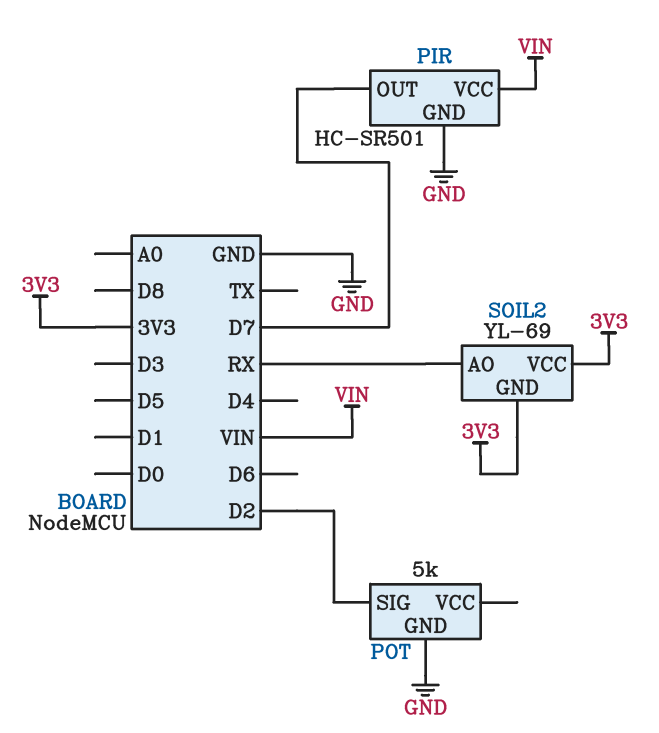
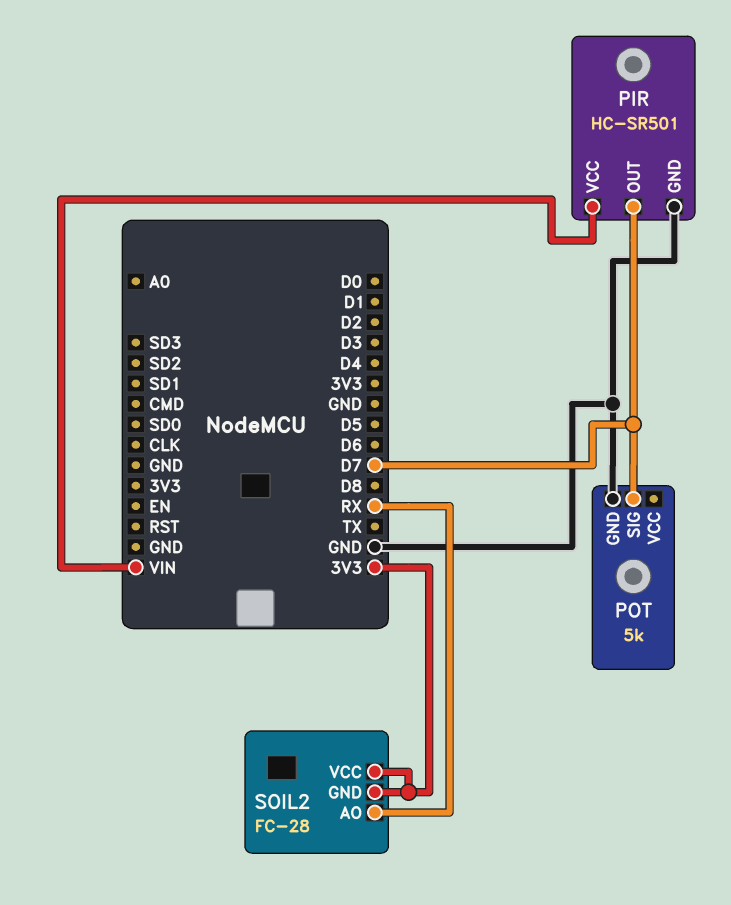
POT pin SIG: D2 -> D7
SOIL2: YL-69 -> FC-28

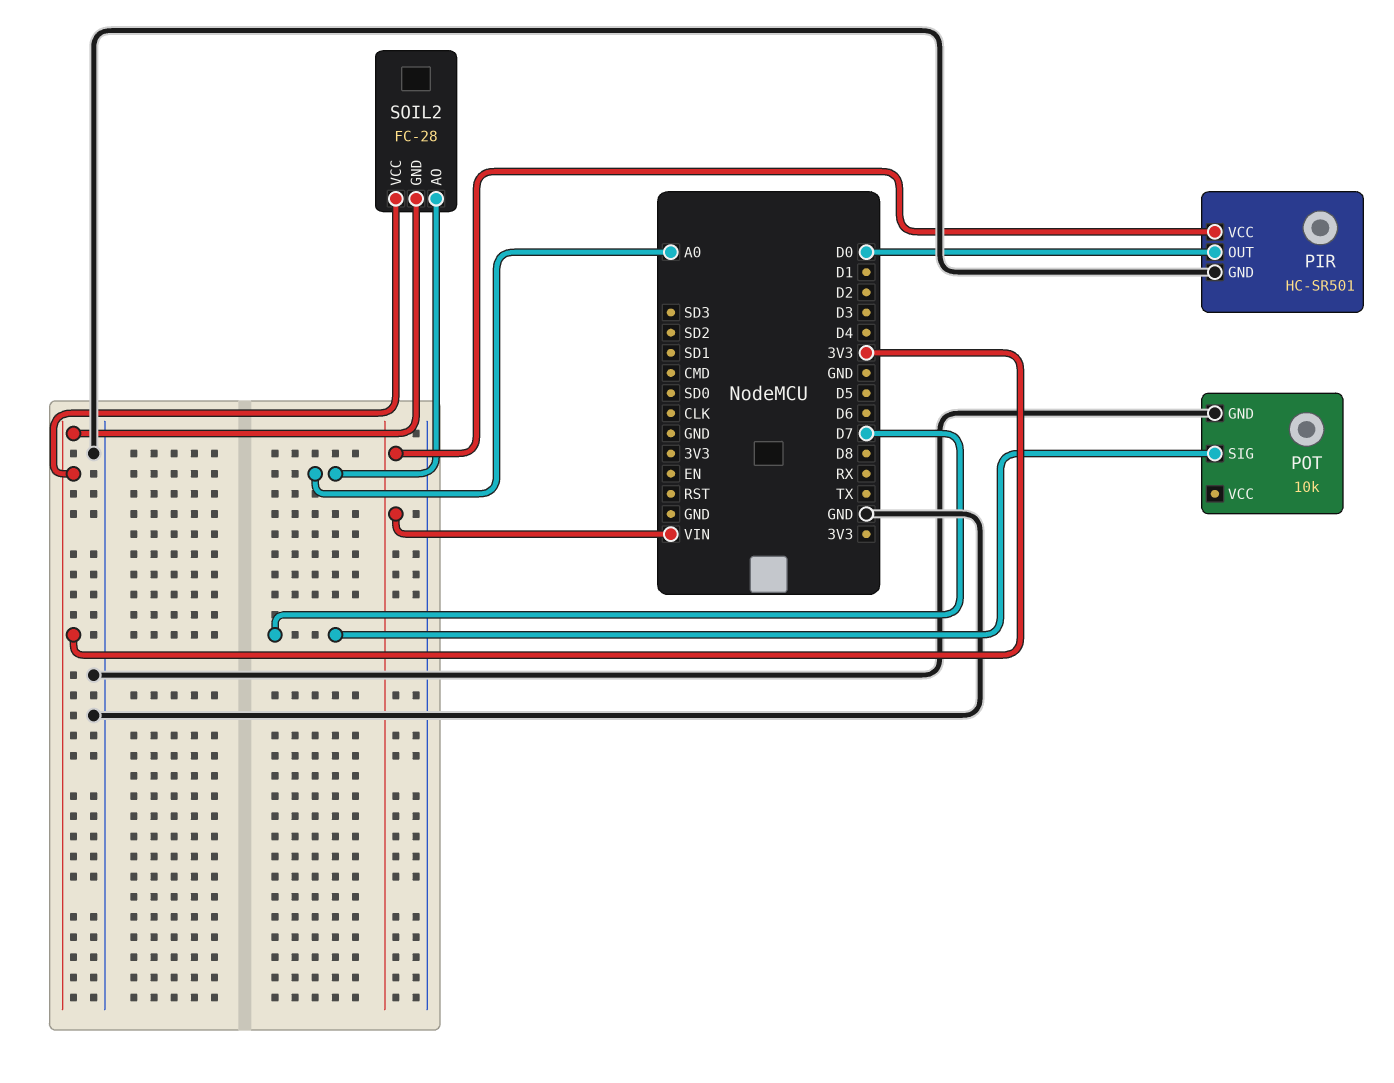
PIR pin OUT: D7 -> D0
POT: 5k -> 10k
SOIL2 pin AO: RX -> A0

